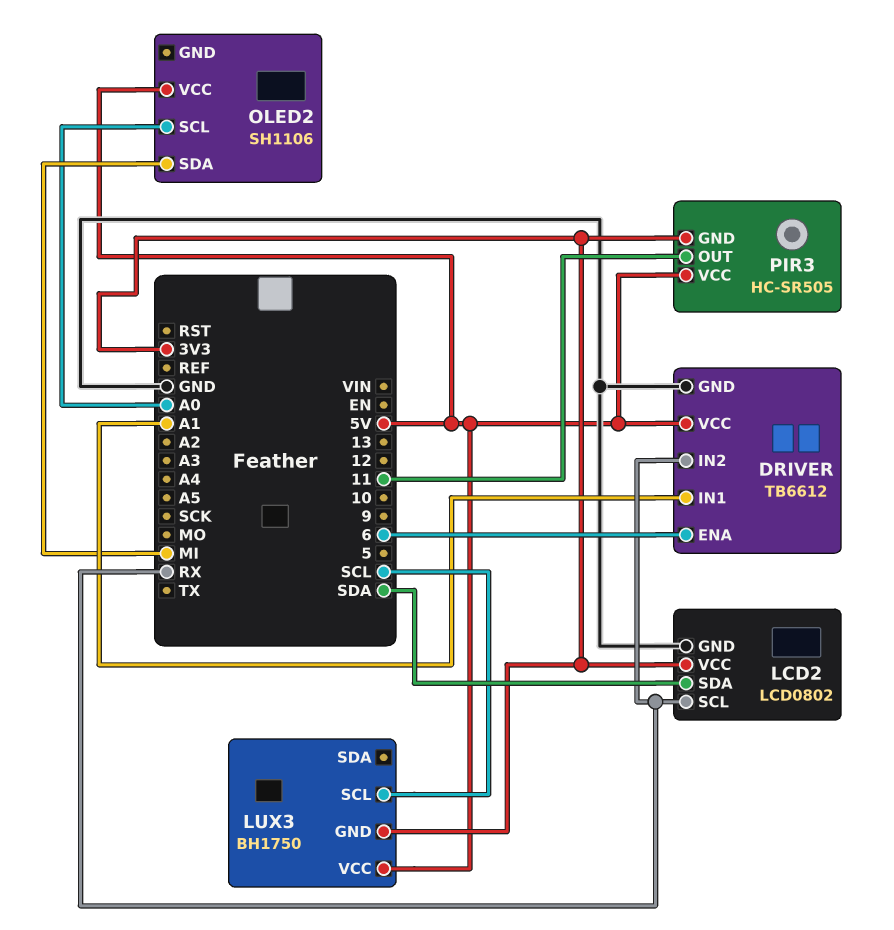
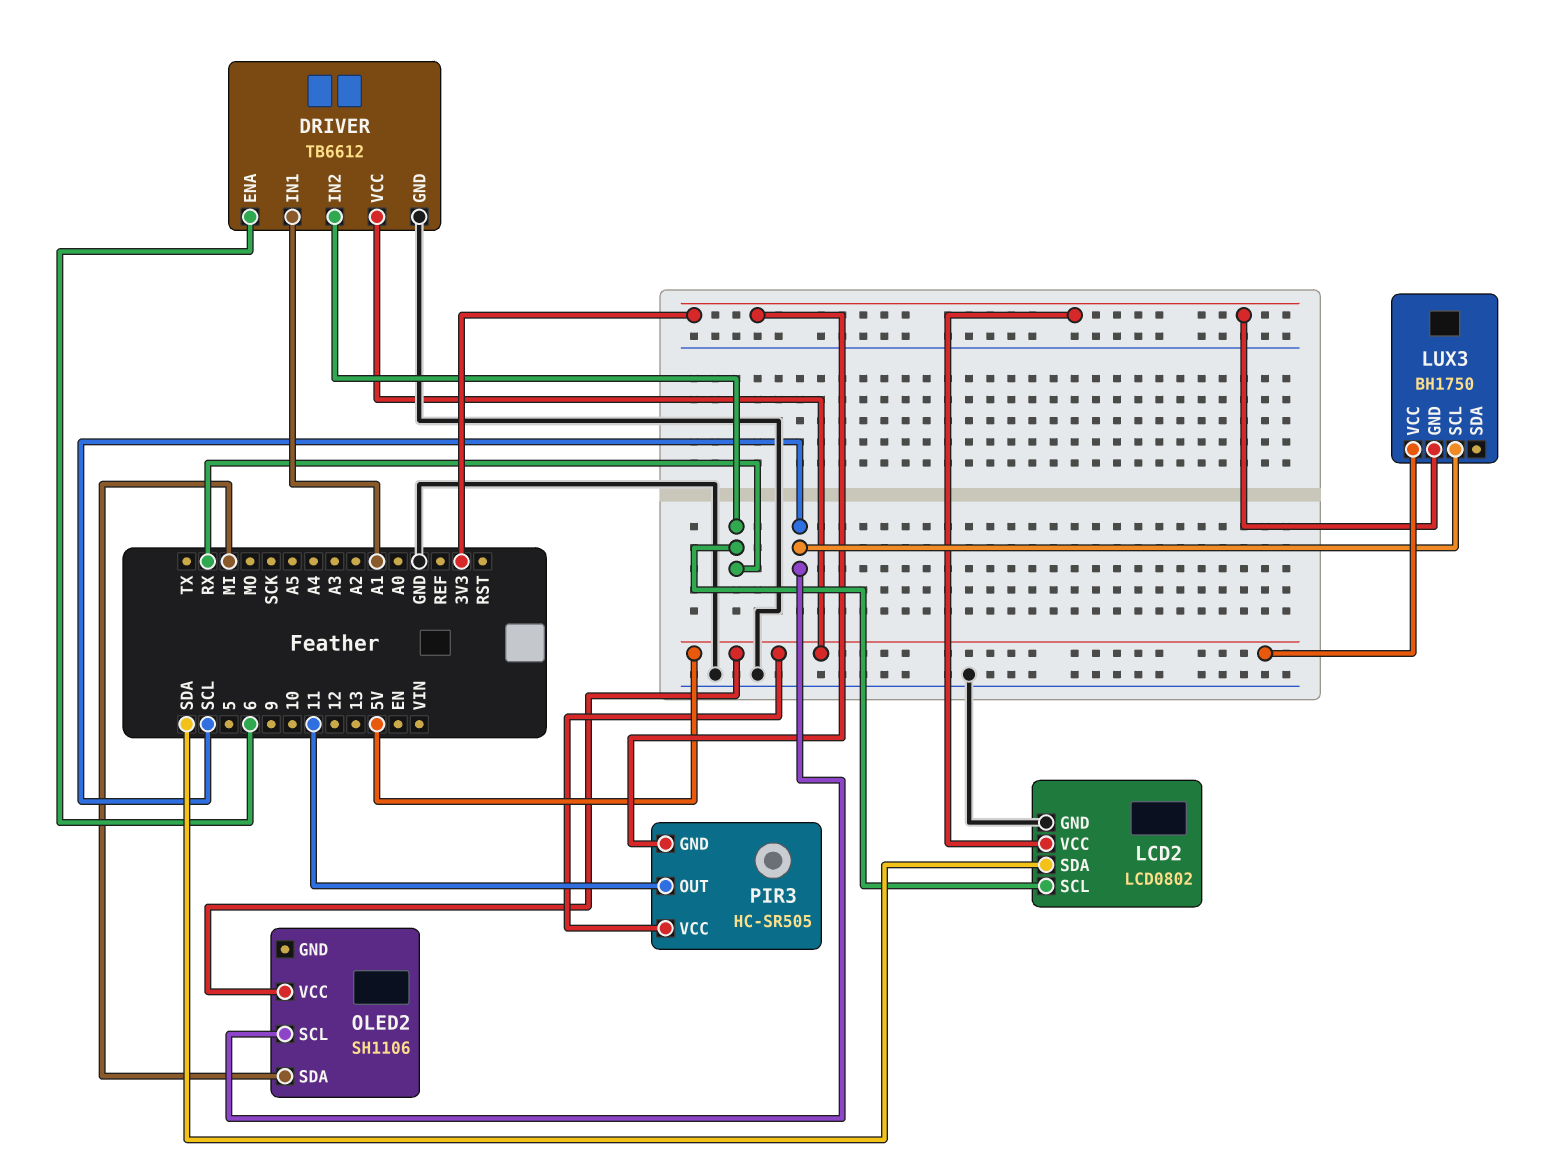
OLED2 pin SCL: A0 -> SCL

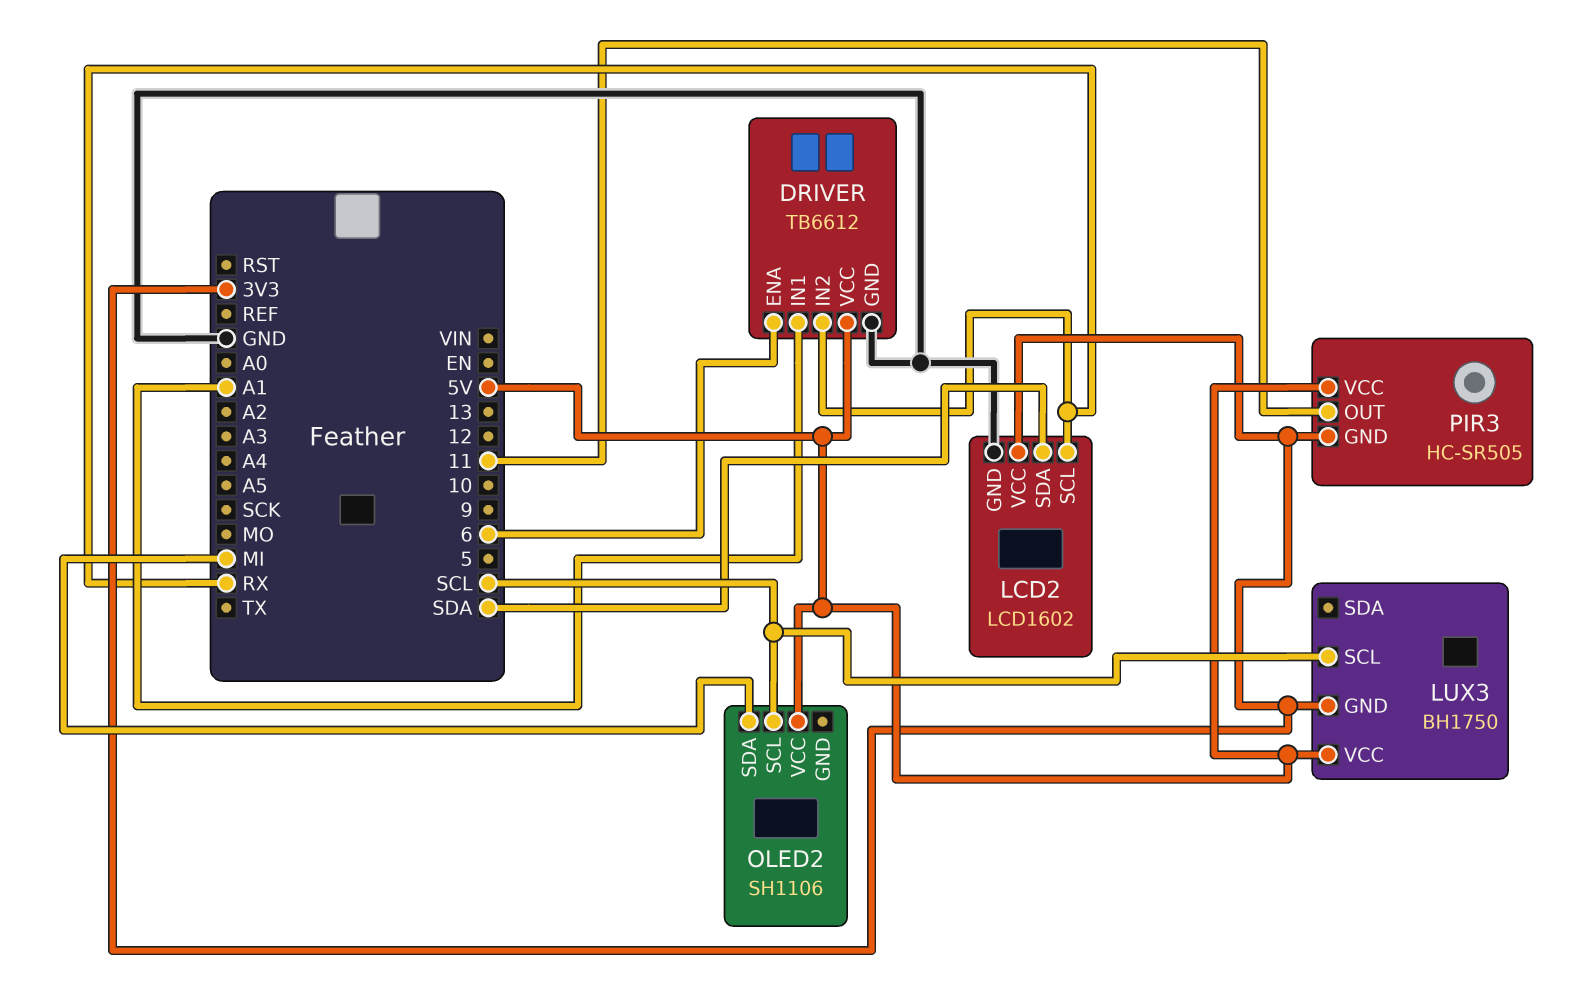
LCD2: LCD0802 -> LCD1602

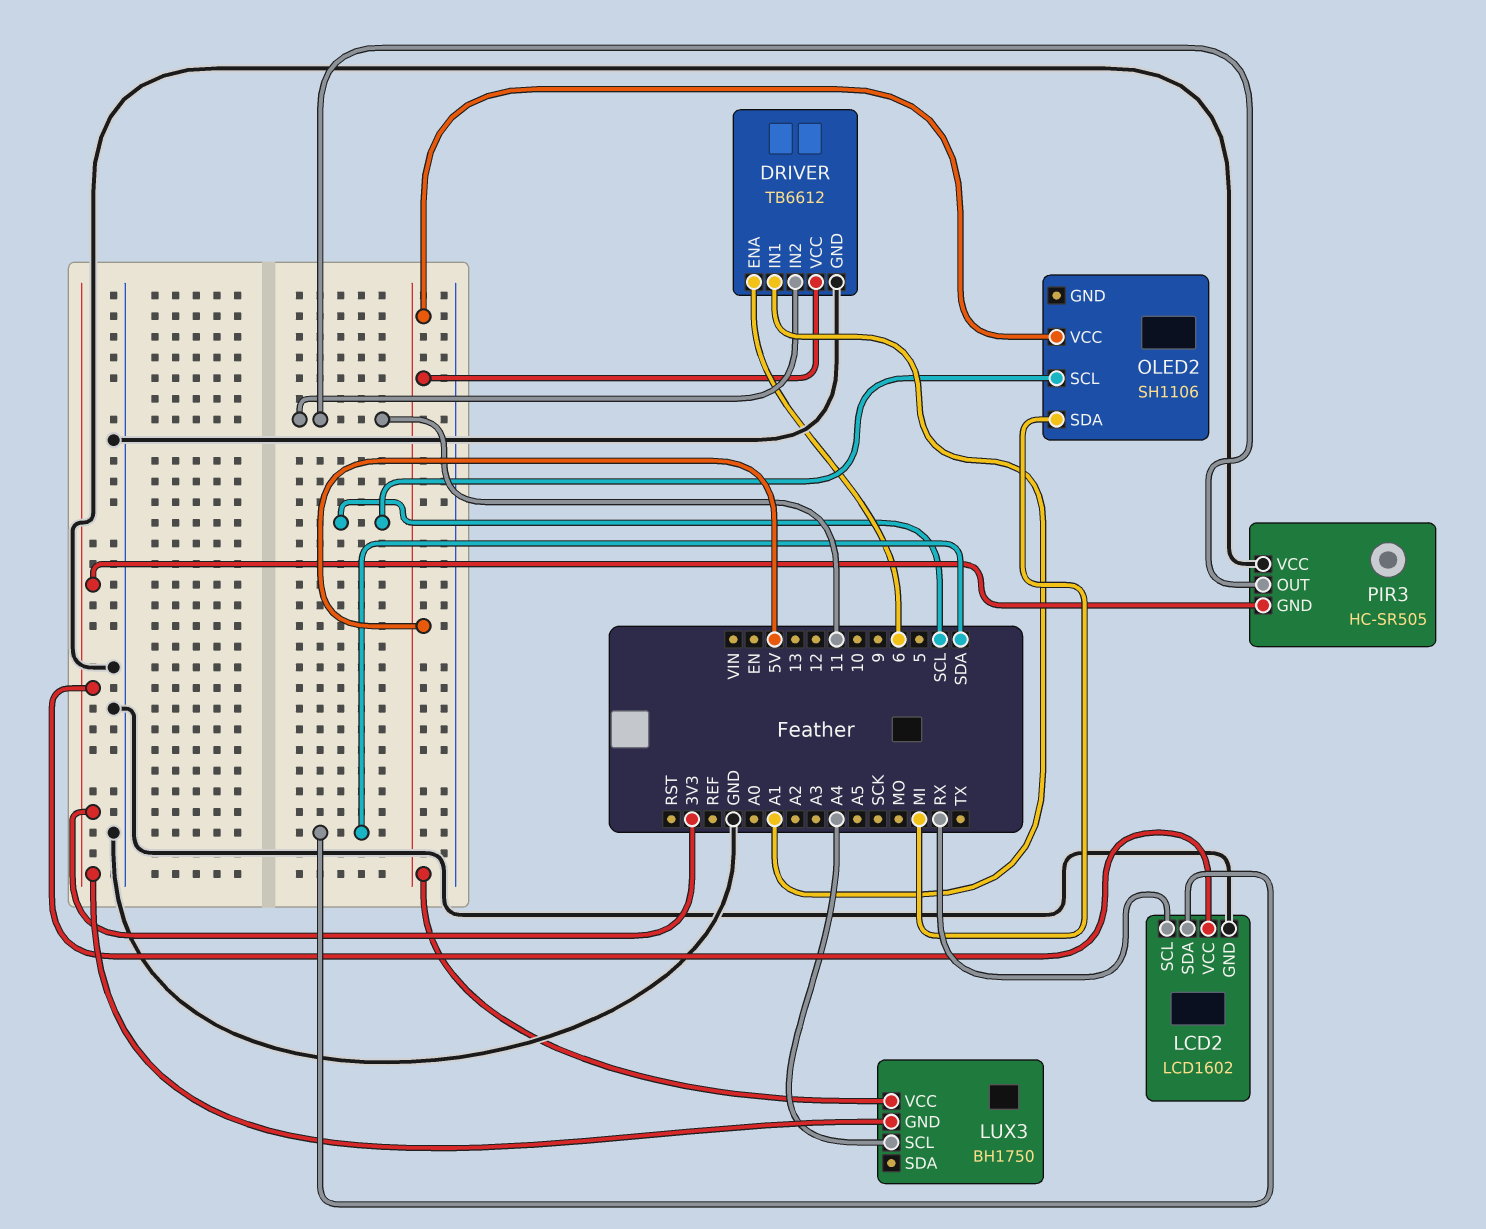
DRIVER pin IN2: RX -> 11
LUX3 pin SCL: SCL -> A4
PIR3 pin VCC: 5V -> GND

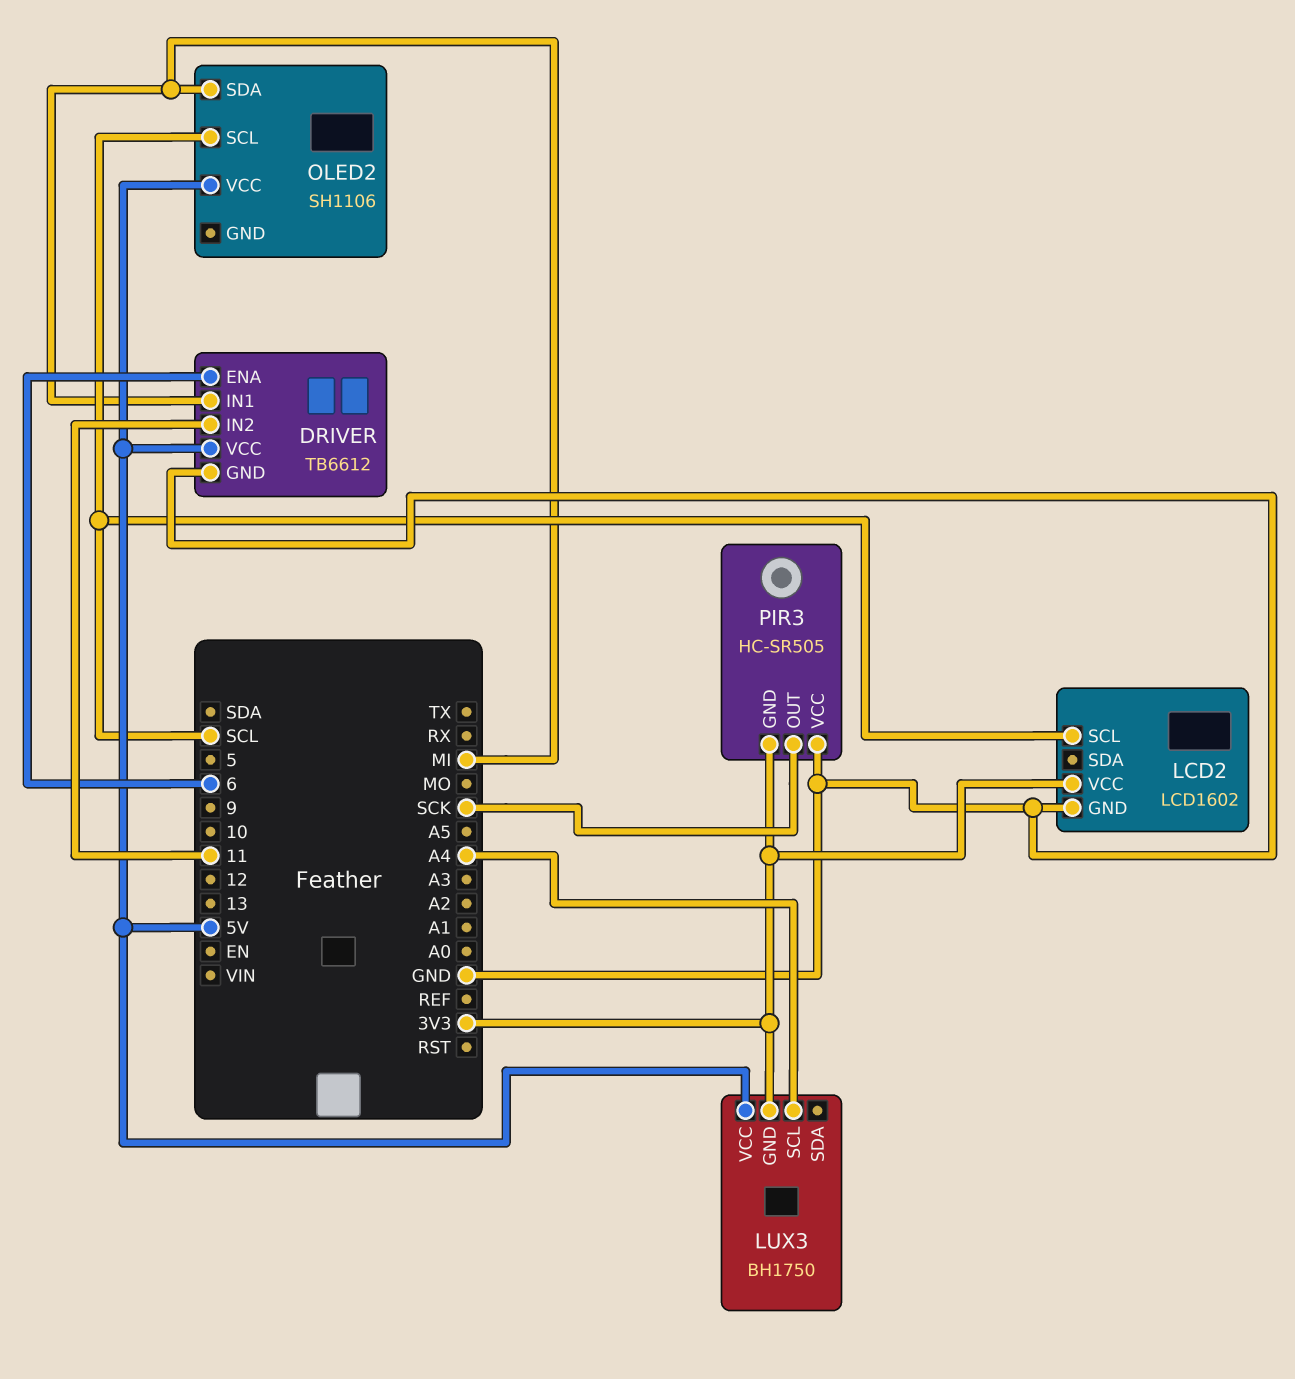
DRIVER pin IN1: A1 -> MI
LCD2 pin SCL: RX -> SCL
LCD2 pin SDA: SDA -> none
PIR3 pin OUT: 11 -> SCK

